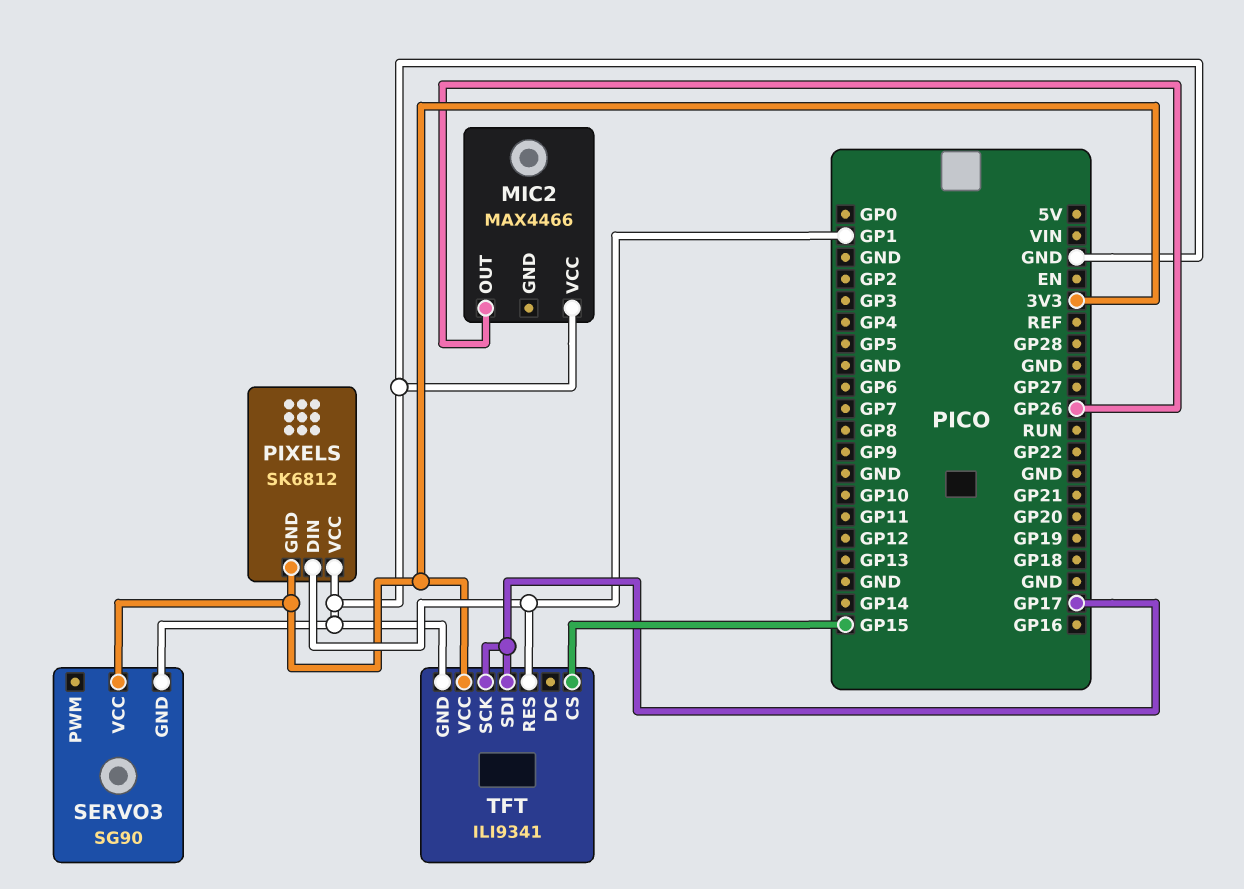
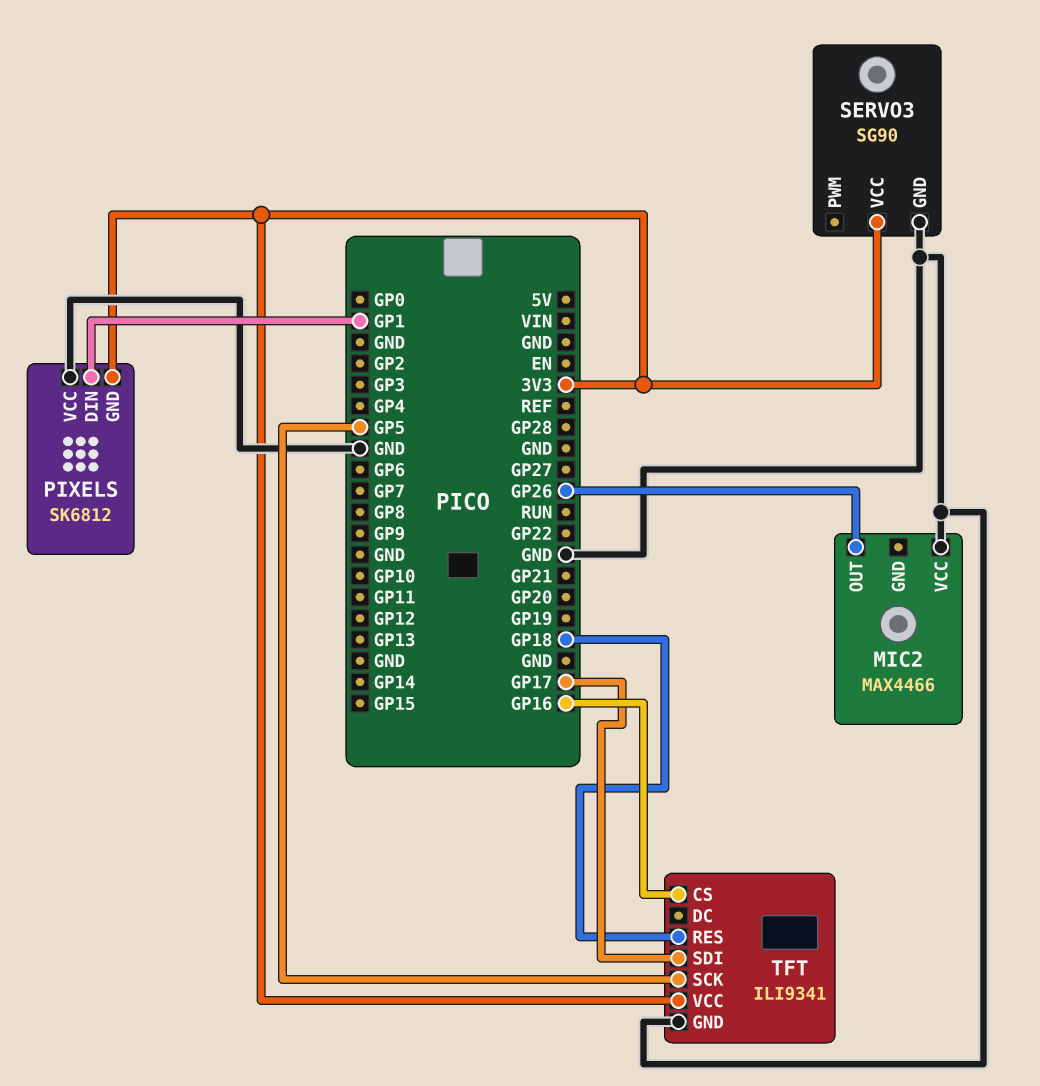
TFT pin CS: GP15 -> GP16
TFT pin RES: GP1 -> GP18
TFT pin SCK: GP17 -> GP5

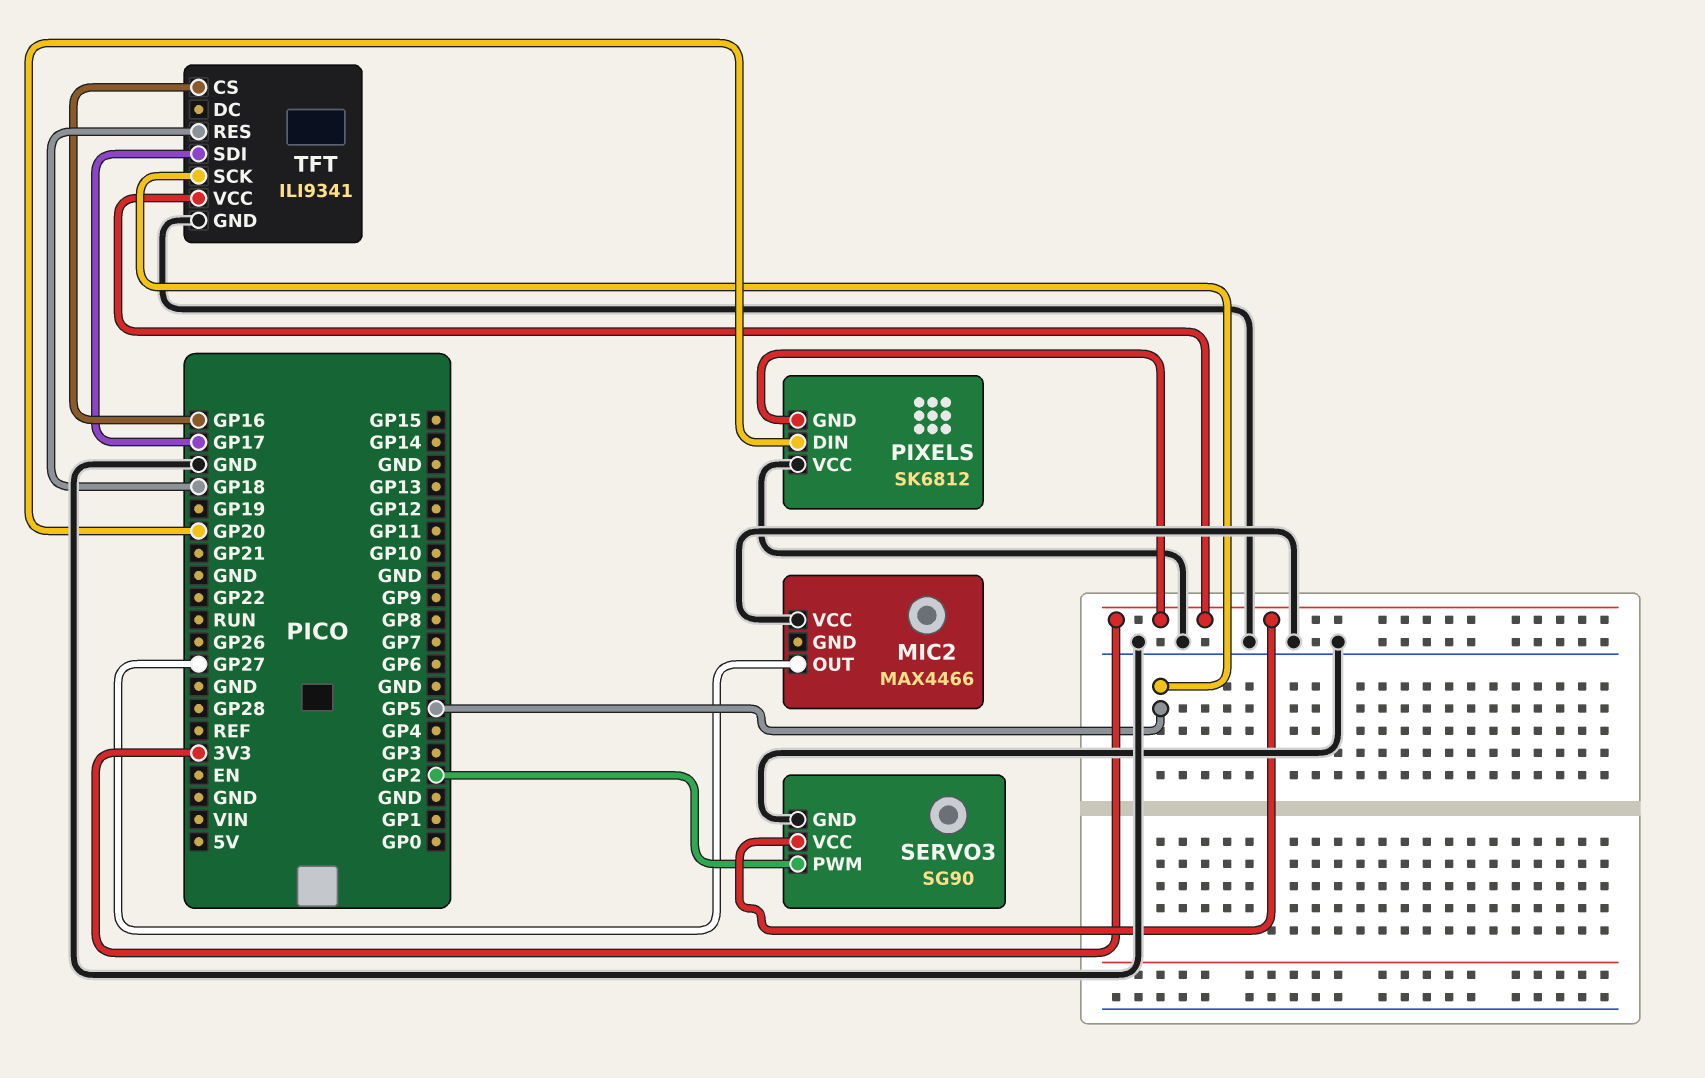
MIC2 pin OUT: GP26 -> GP27
PIXELS pin DIN: GP1 -> GP20
SERVO3 pin PWM: none -> GP2

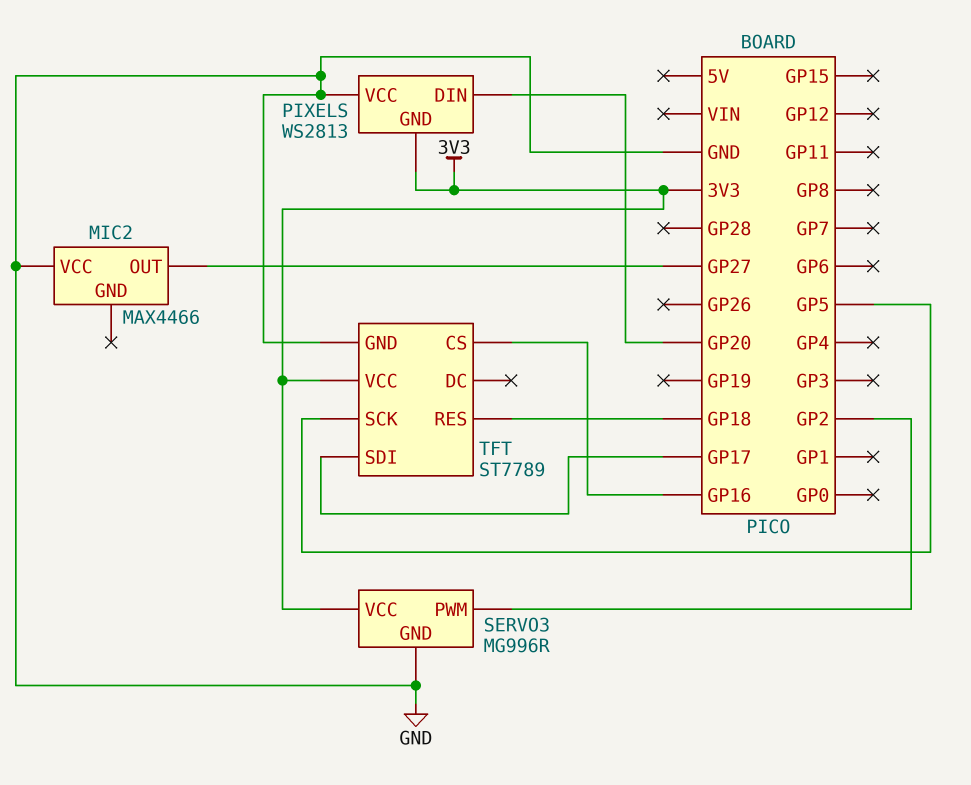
PIXELS: SK6812 -> WS2813
SERVO3: SG90 -> MG996R
TFT: ILI9341 -> ST7789

